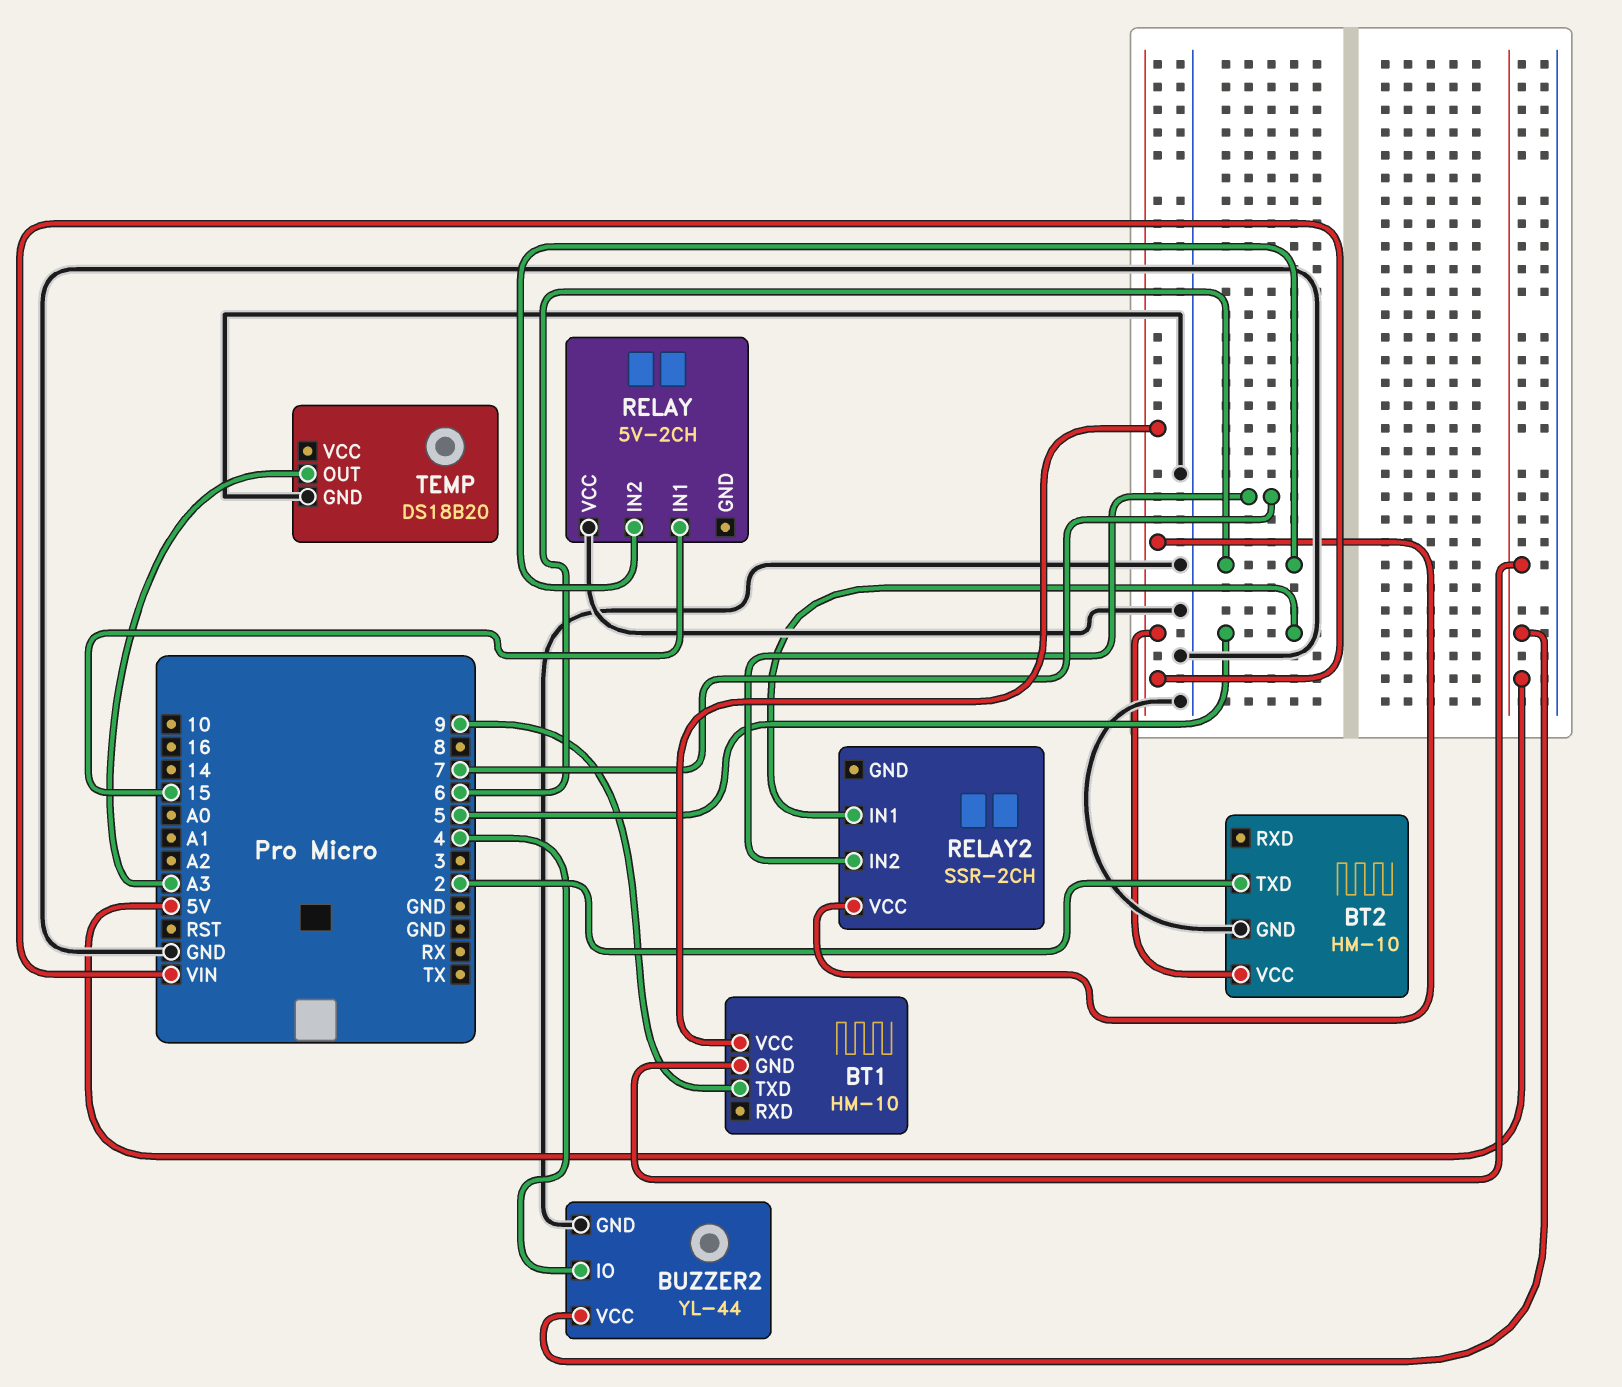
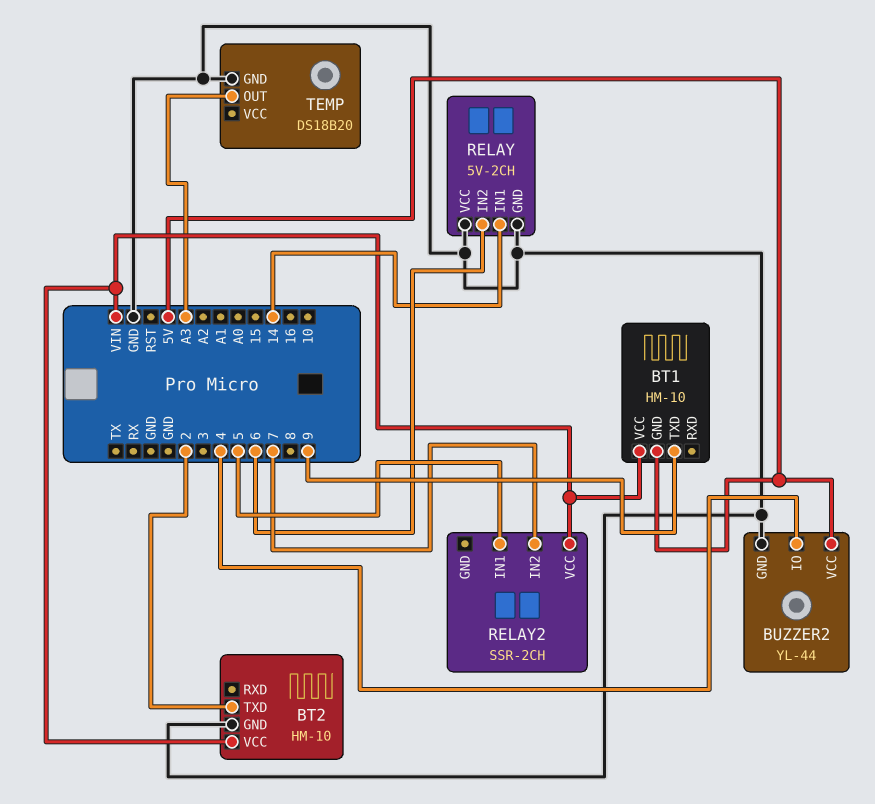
RELAY pin GND: none -> GND
RELAY pin IN1: 15 -> 14

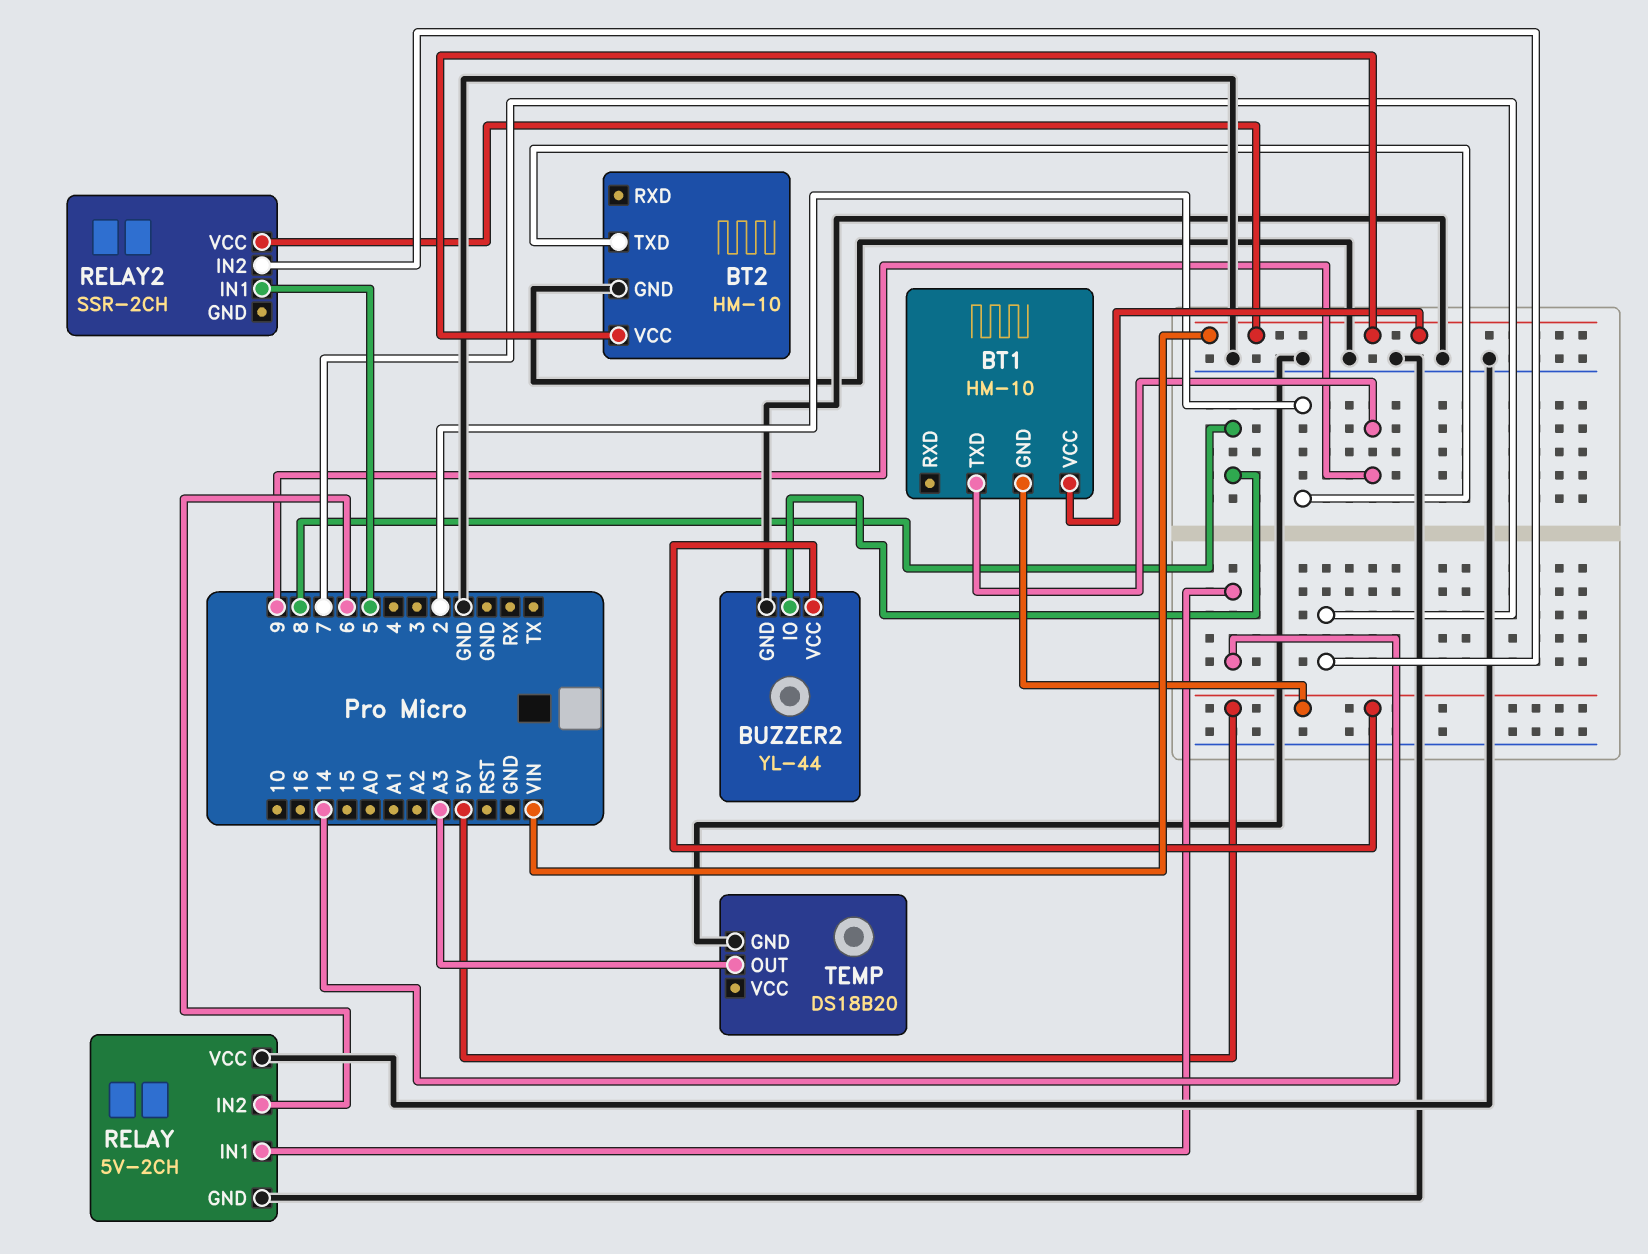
BUZZER2 pin IO: 4 -> 8

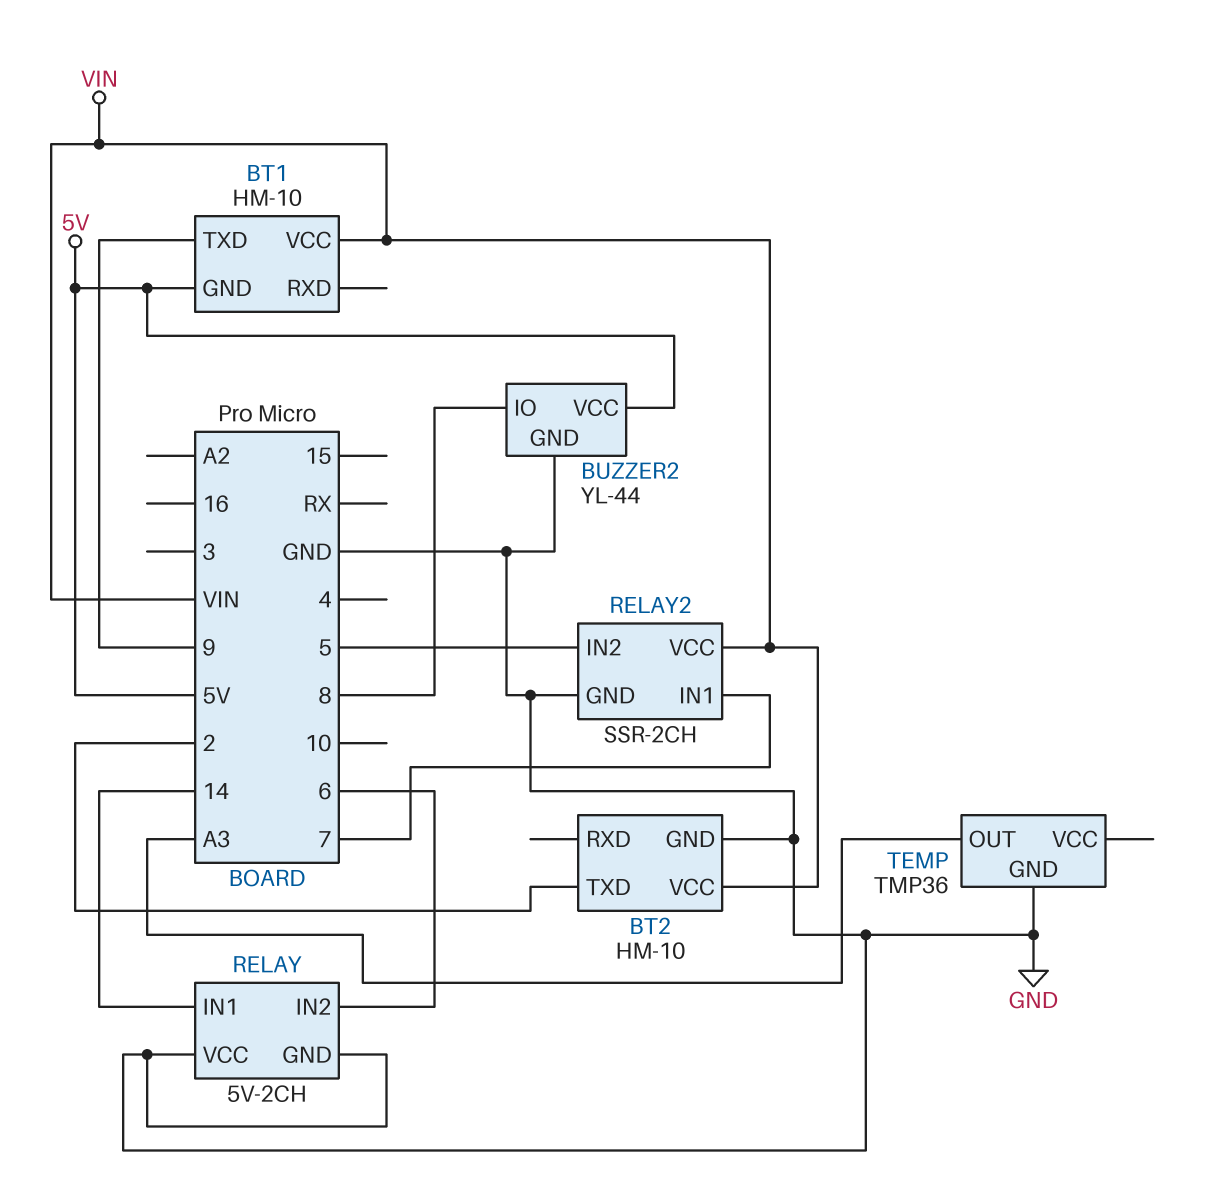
RELAY2 pin GND: none -> GND
RELAY2 pin IN1: 5 -> 7
RELAY2 pin IN2: 7 -> 5
TEMP: DS18B20 -> TMP36

